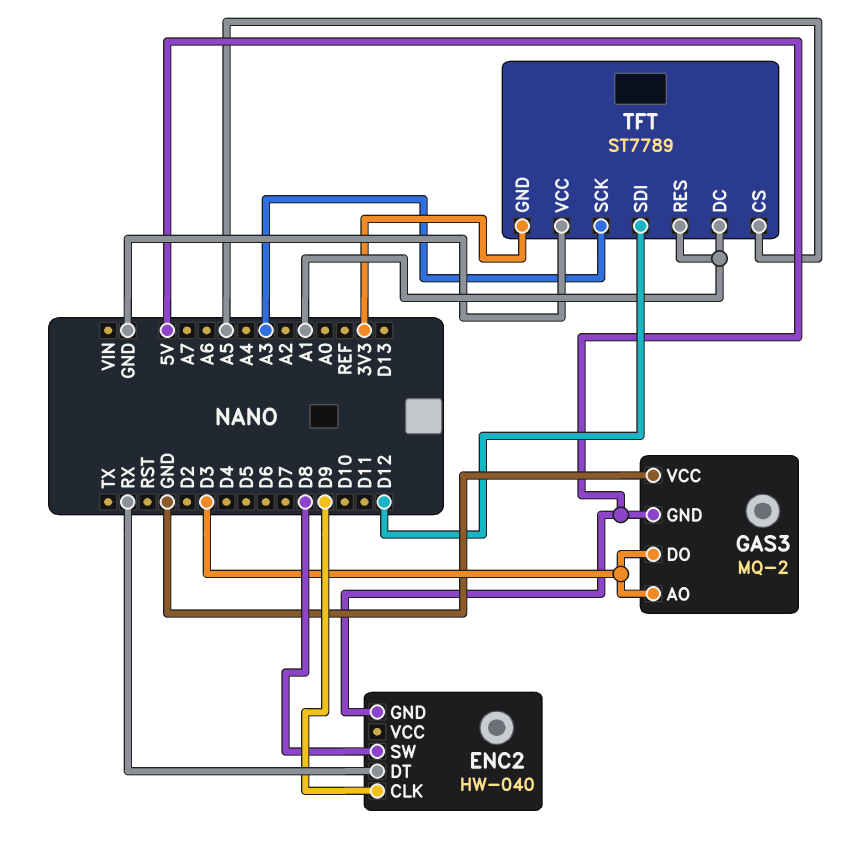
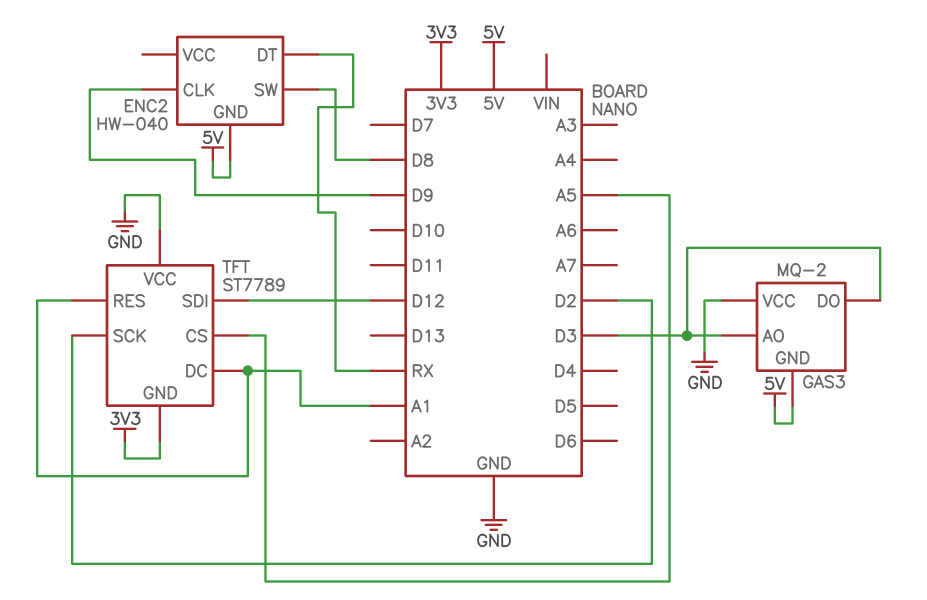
TFT pin SCK: A3 -> D2

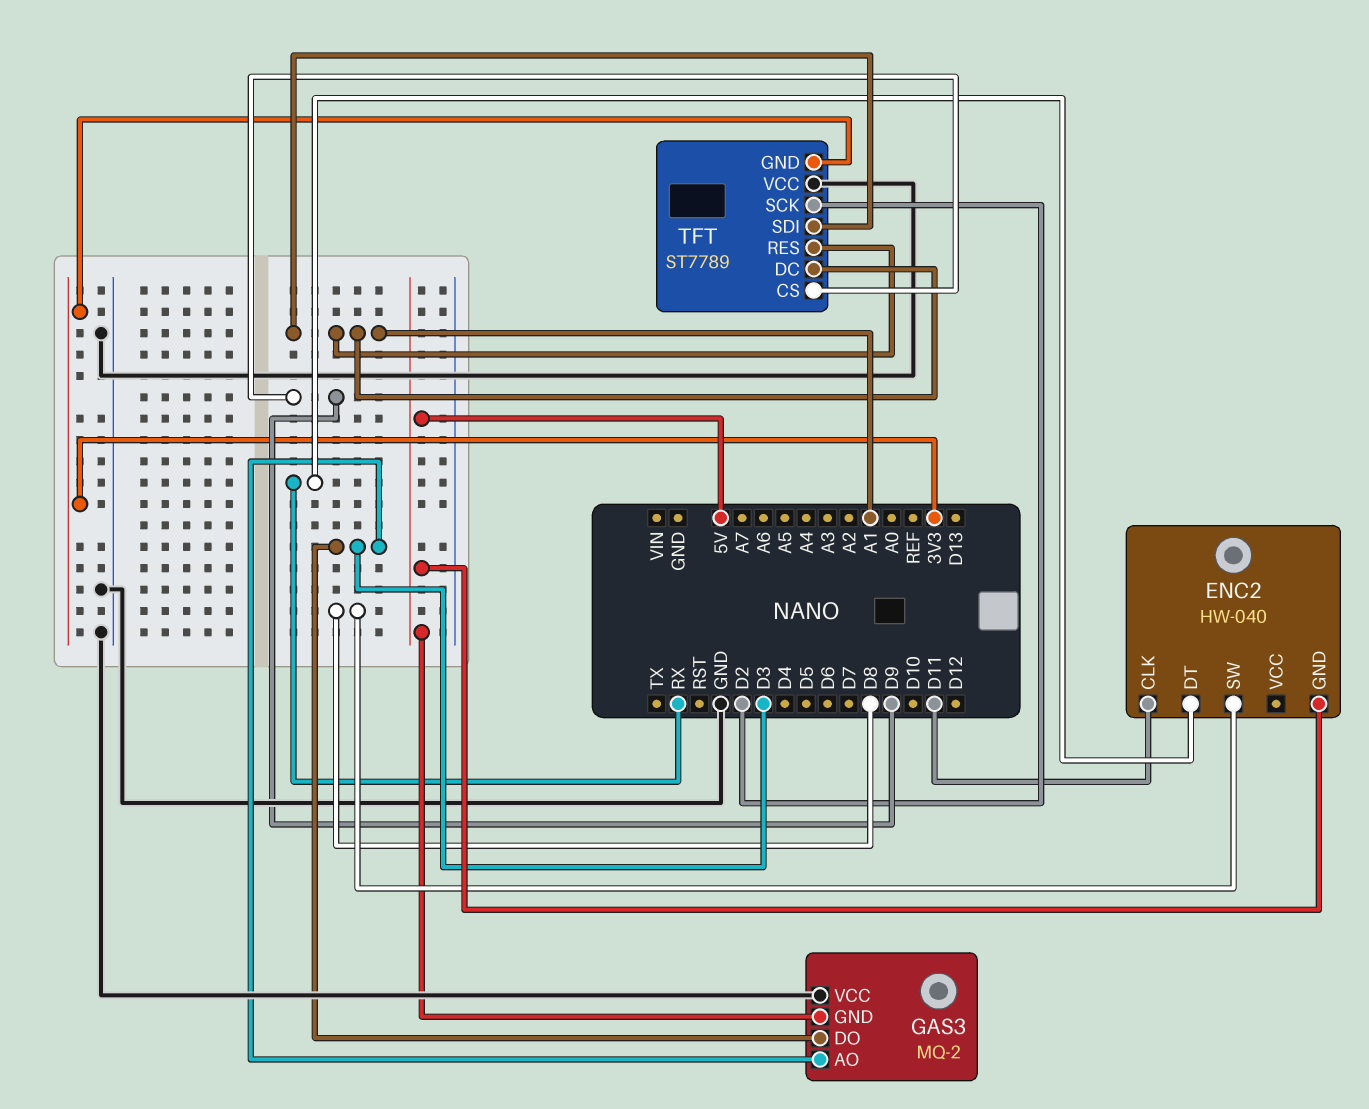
ENC2 pin CLK: D9 -> D11
TFT pin CS: A5 -> D9
TFT pin SDI: D12 -> A1

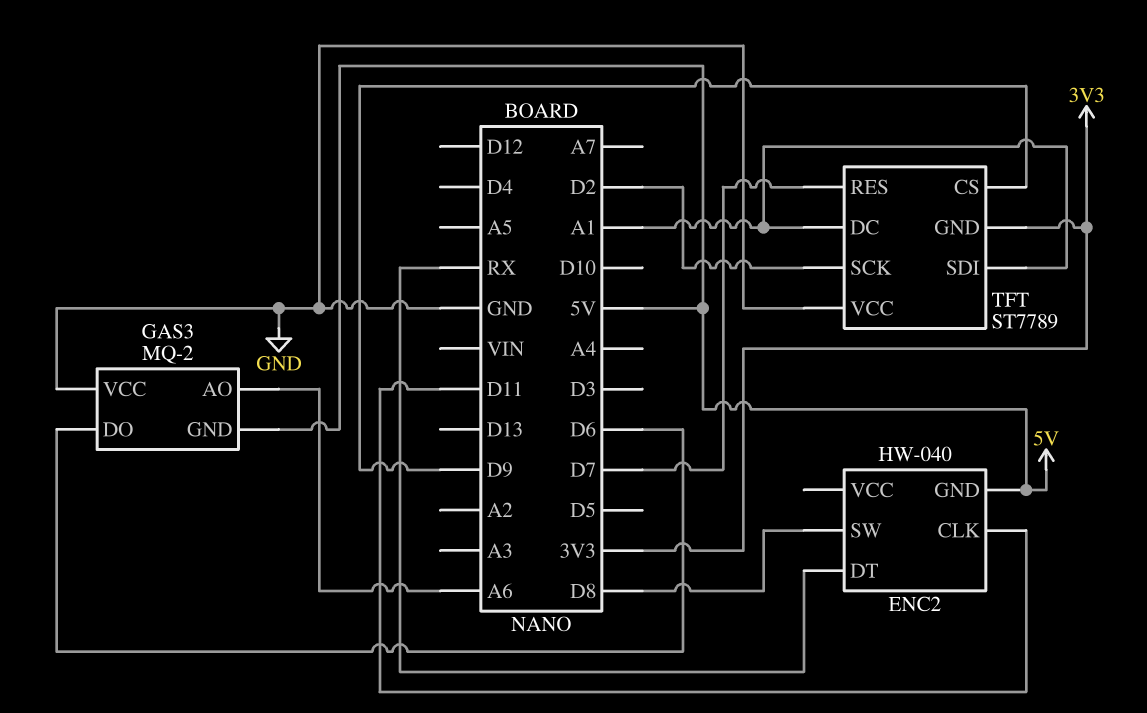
GAS3 pin AO: D3 -> A6
GAS3 pin DO: D3 -> D6
TFT pin RES: A1 -> D7

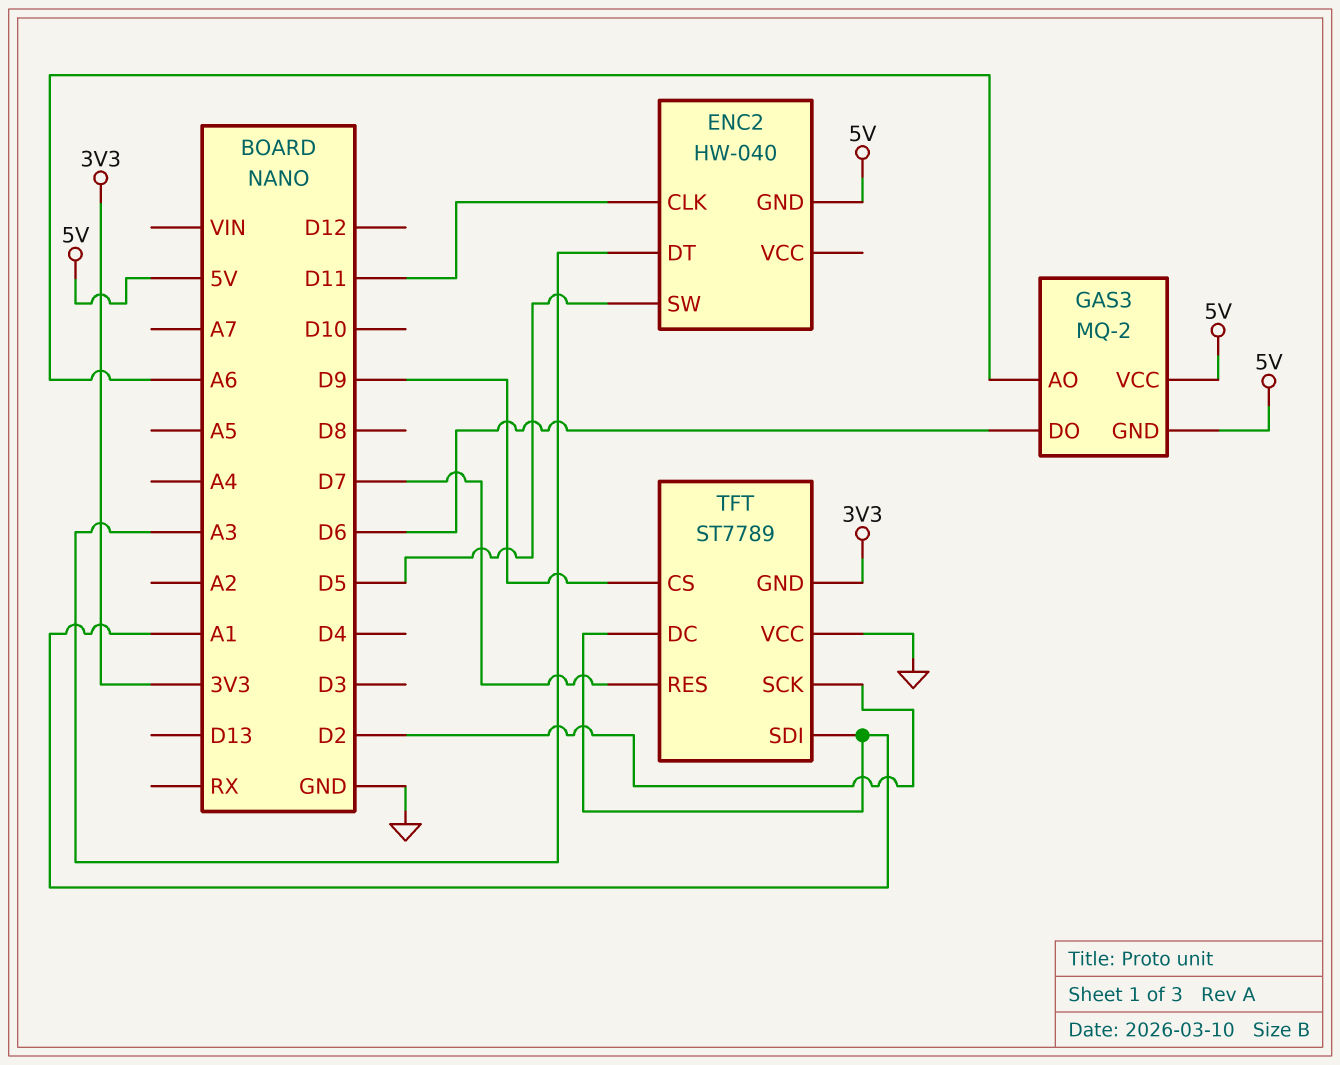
ENC2 pin DT: RX -> A3
ENC2 pin SW: D8 -> D5
GAS3 pin VCC: GND -> 5V

